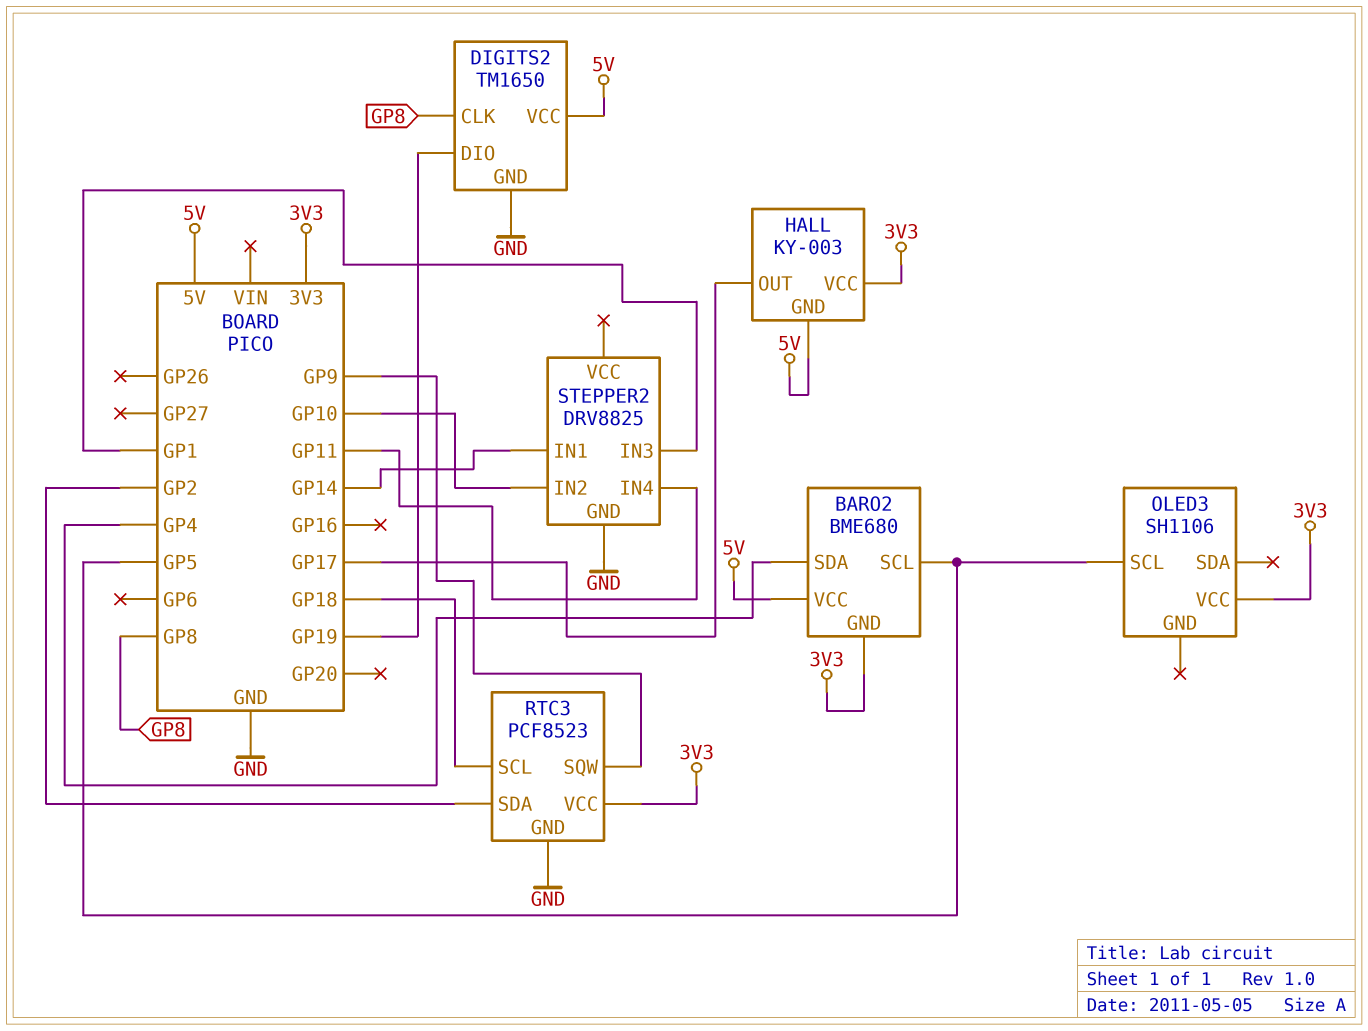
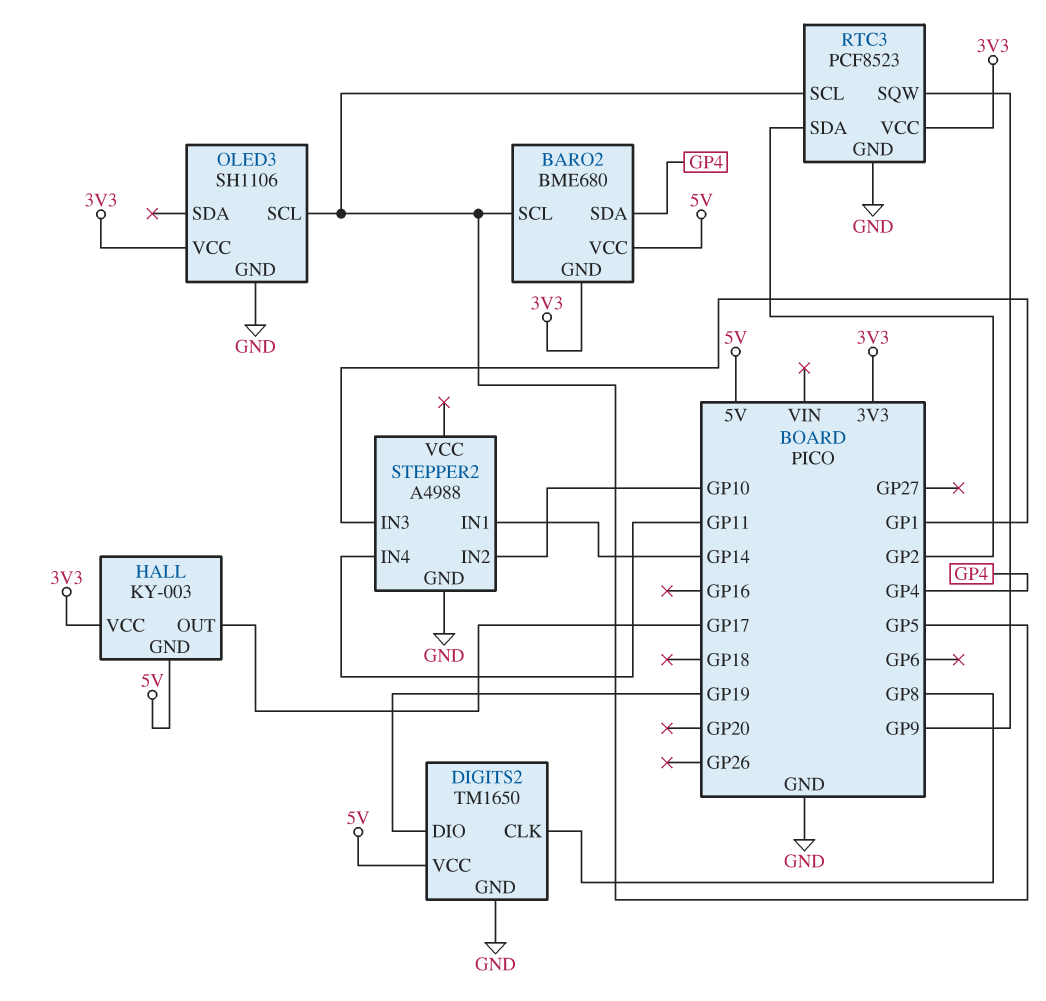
OLED3 pin GND: none -> GND
RTC3 pin SCL: GP18 -> GP5
STEPPER2: DRV8825 -> A4988

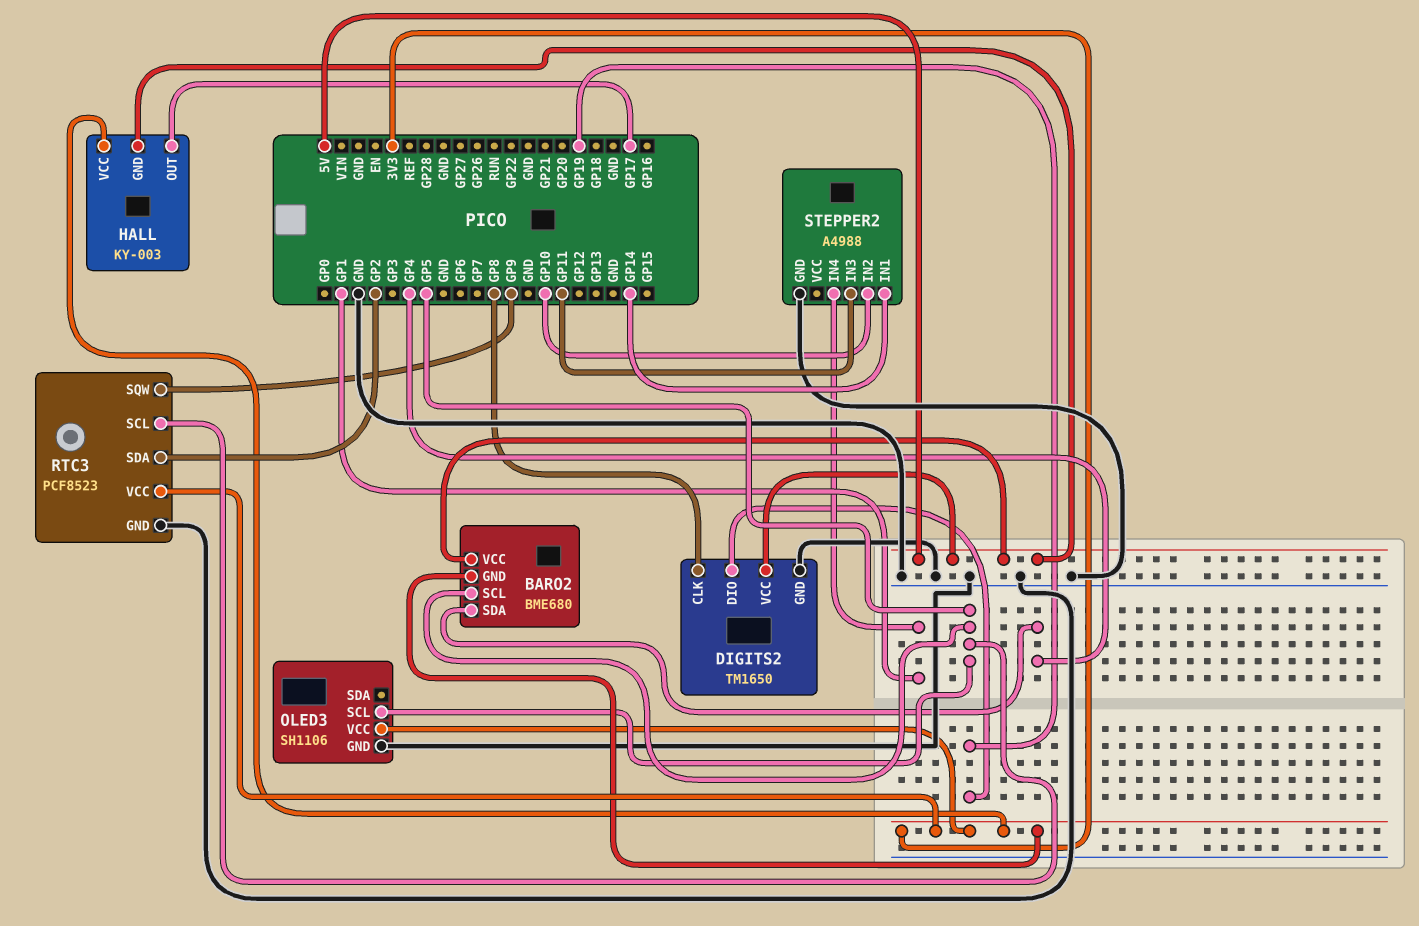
STEPPER2 pin IN3: GP1 -> GP11
STEPPER2 pin IN4: GP11 -> GP1

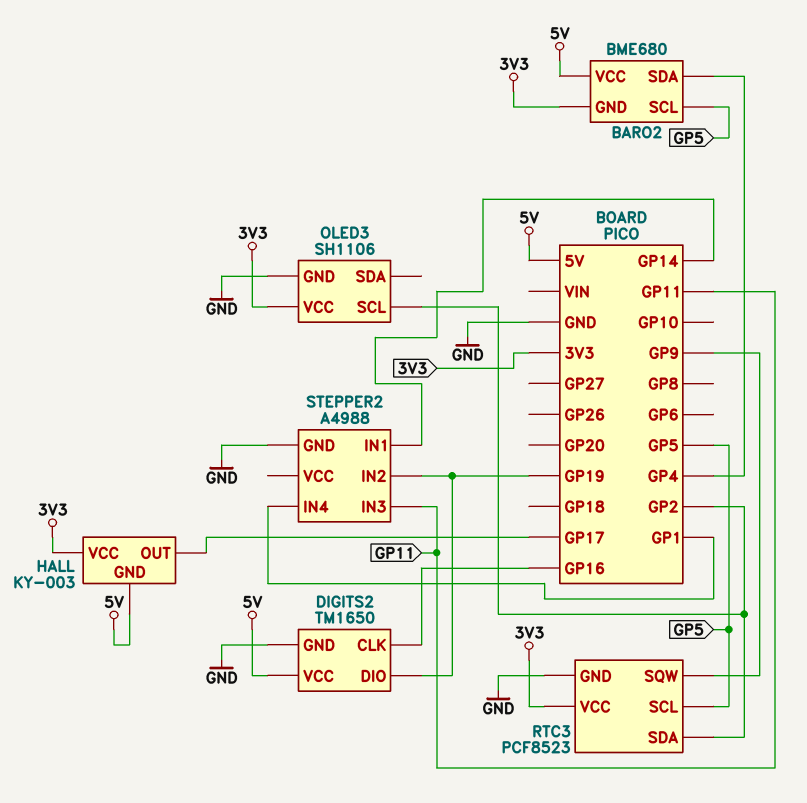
DIGITS2 pin CLK: GP8 -> GP16
OLED3 pin SCL: GP5 -> GP2
STEPPER2 pin IN2: GP10 -> GP19

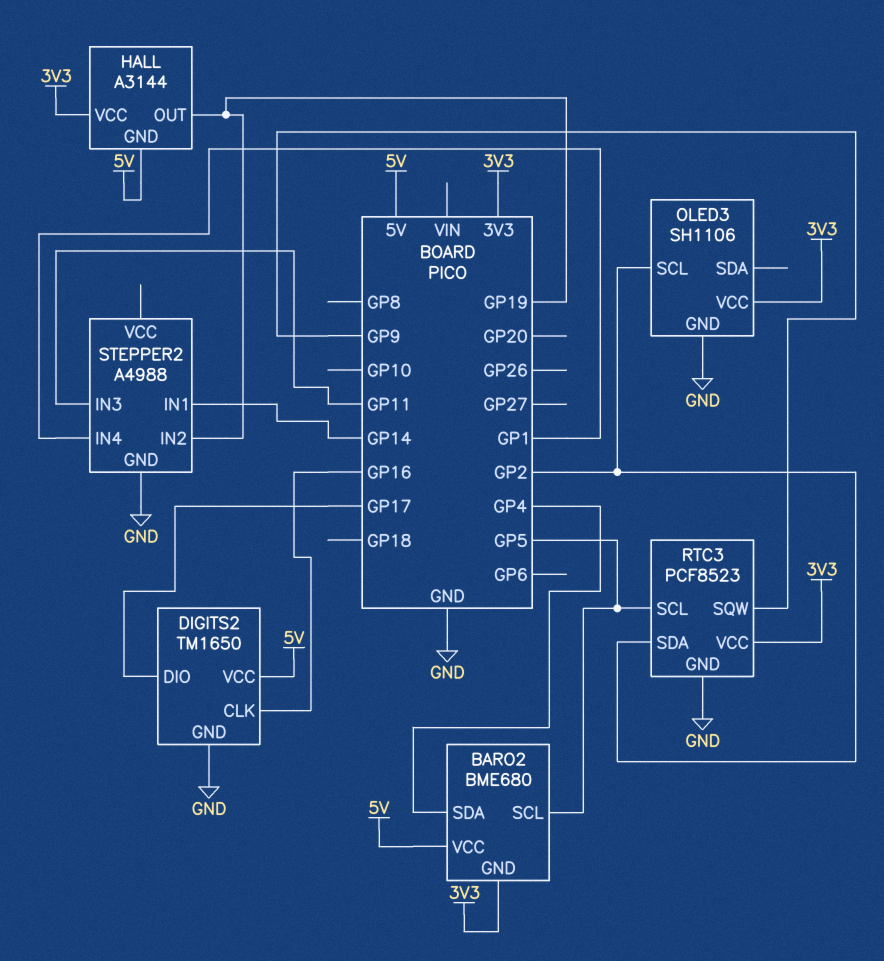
DIGITS2 pin DIO: GP19 -> GP17
HALL: KY-003 -> A3144
HALL pin OUT: GP17 -> GP19

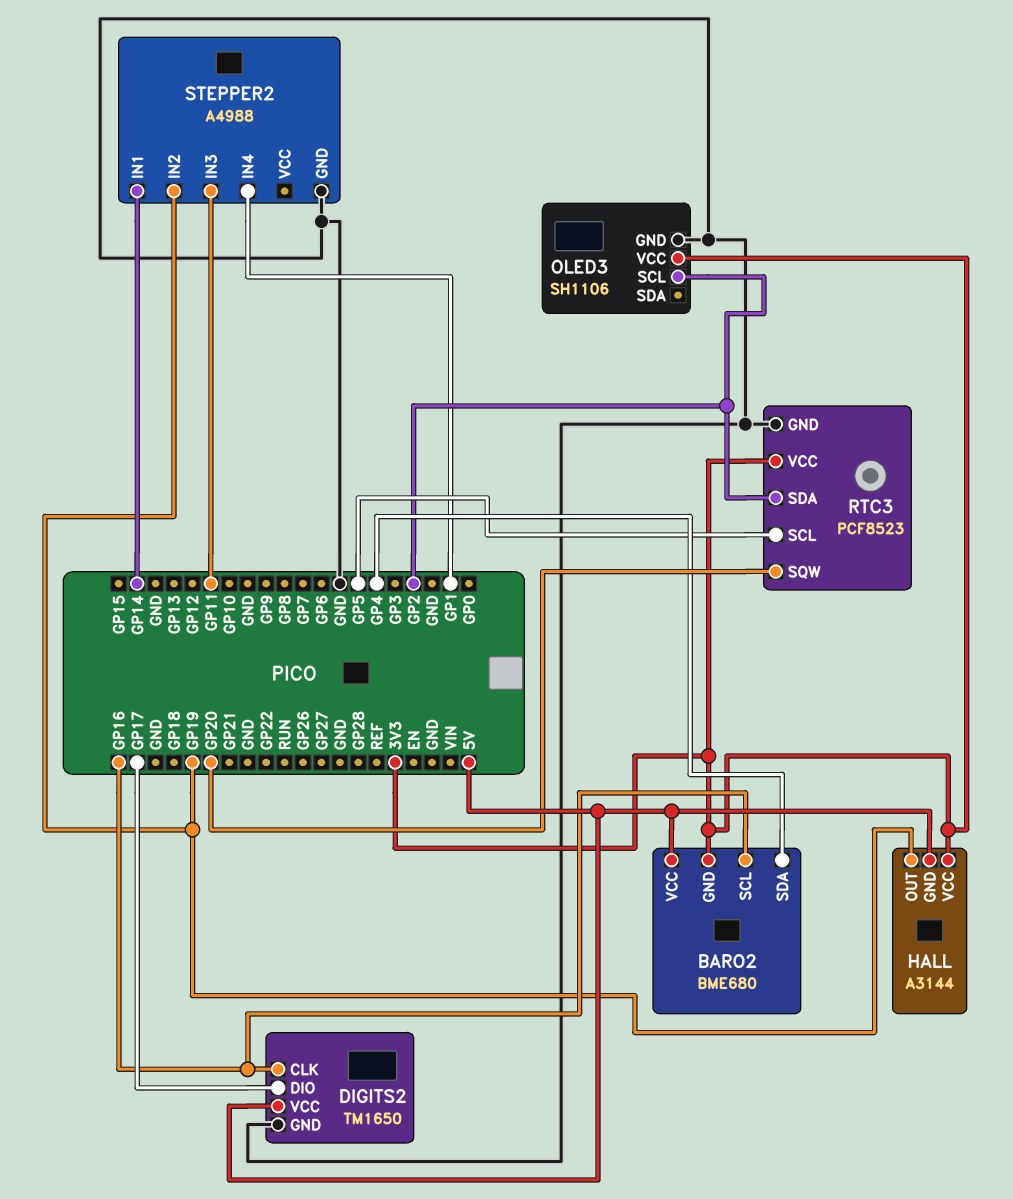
BARO2 pin SCL: GP5 -> GP16
RTC3 pin SQW: GP9 -> GP20

